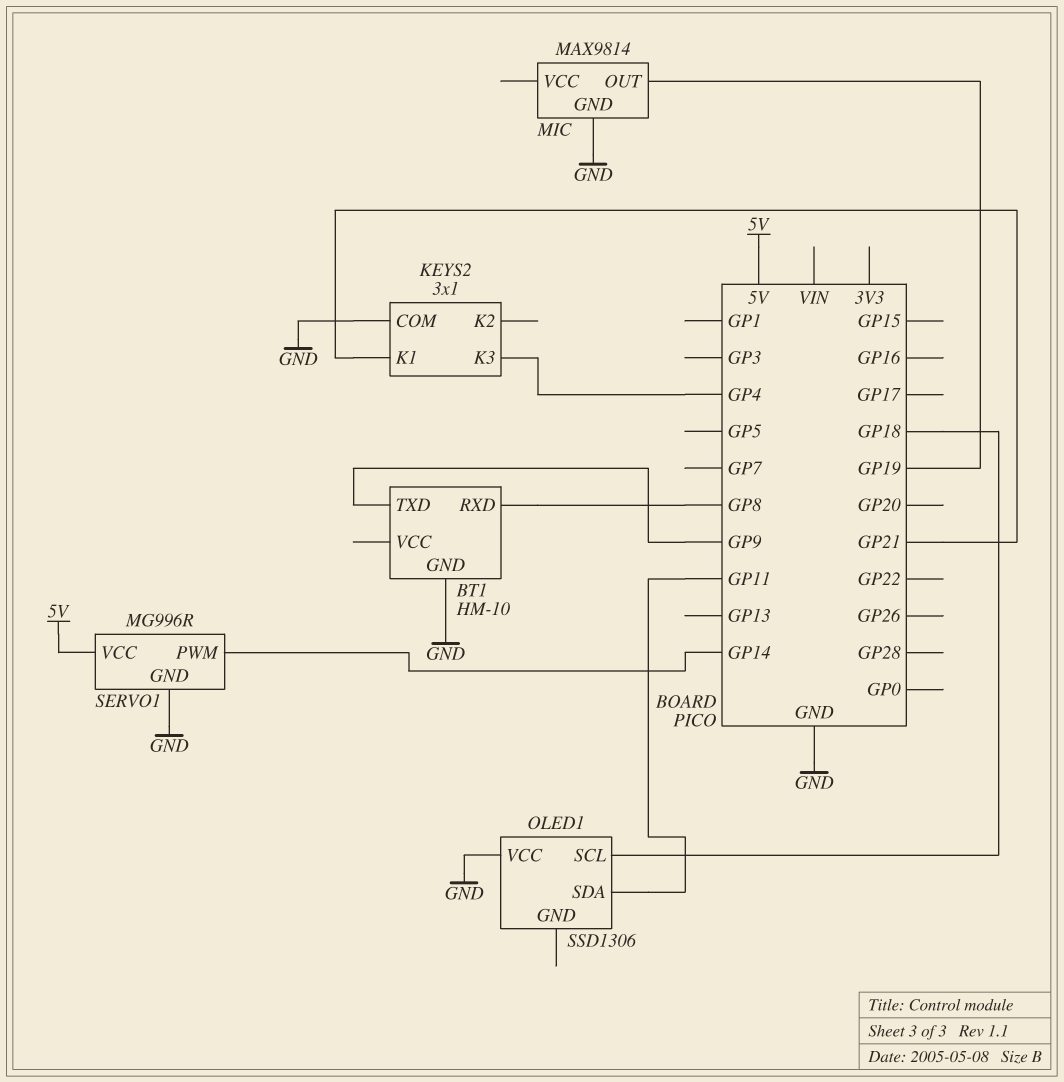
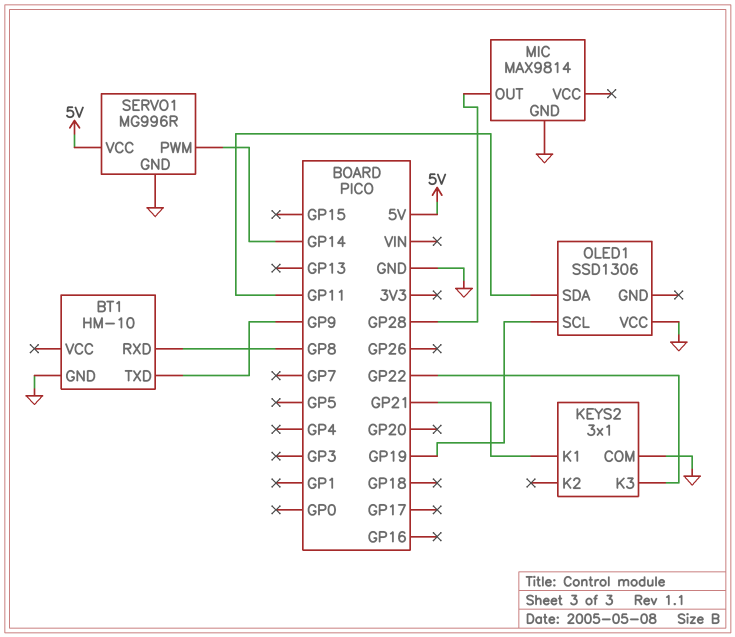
KEYS2 pin K3: GP4 -> GP22
MIC pin OUT: GP19 -> GP28
OLED1 pin SCL: GP18 -> GP19

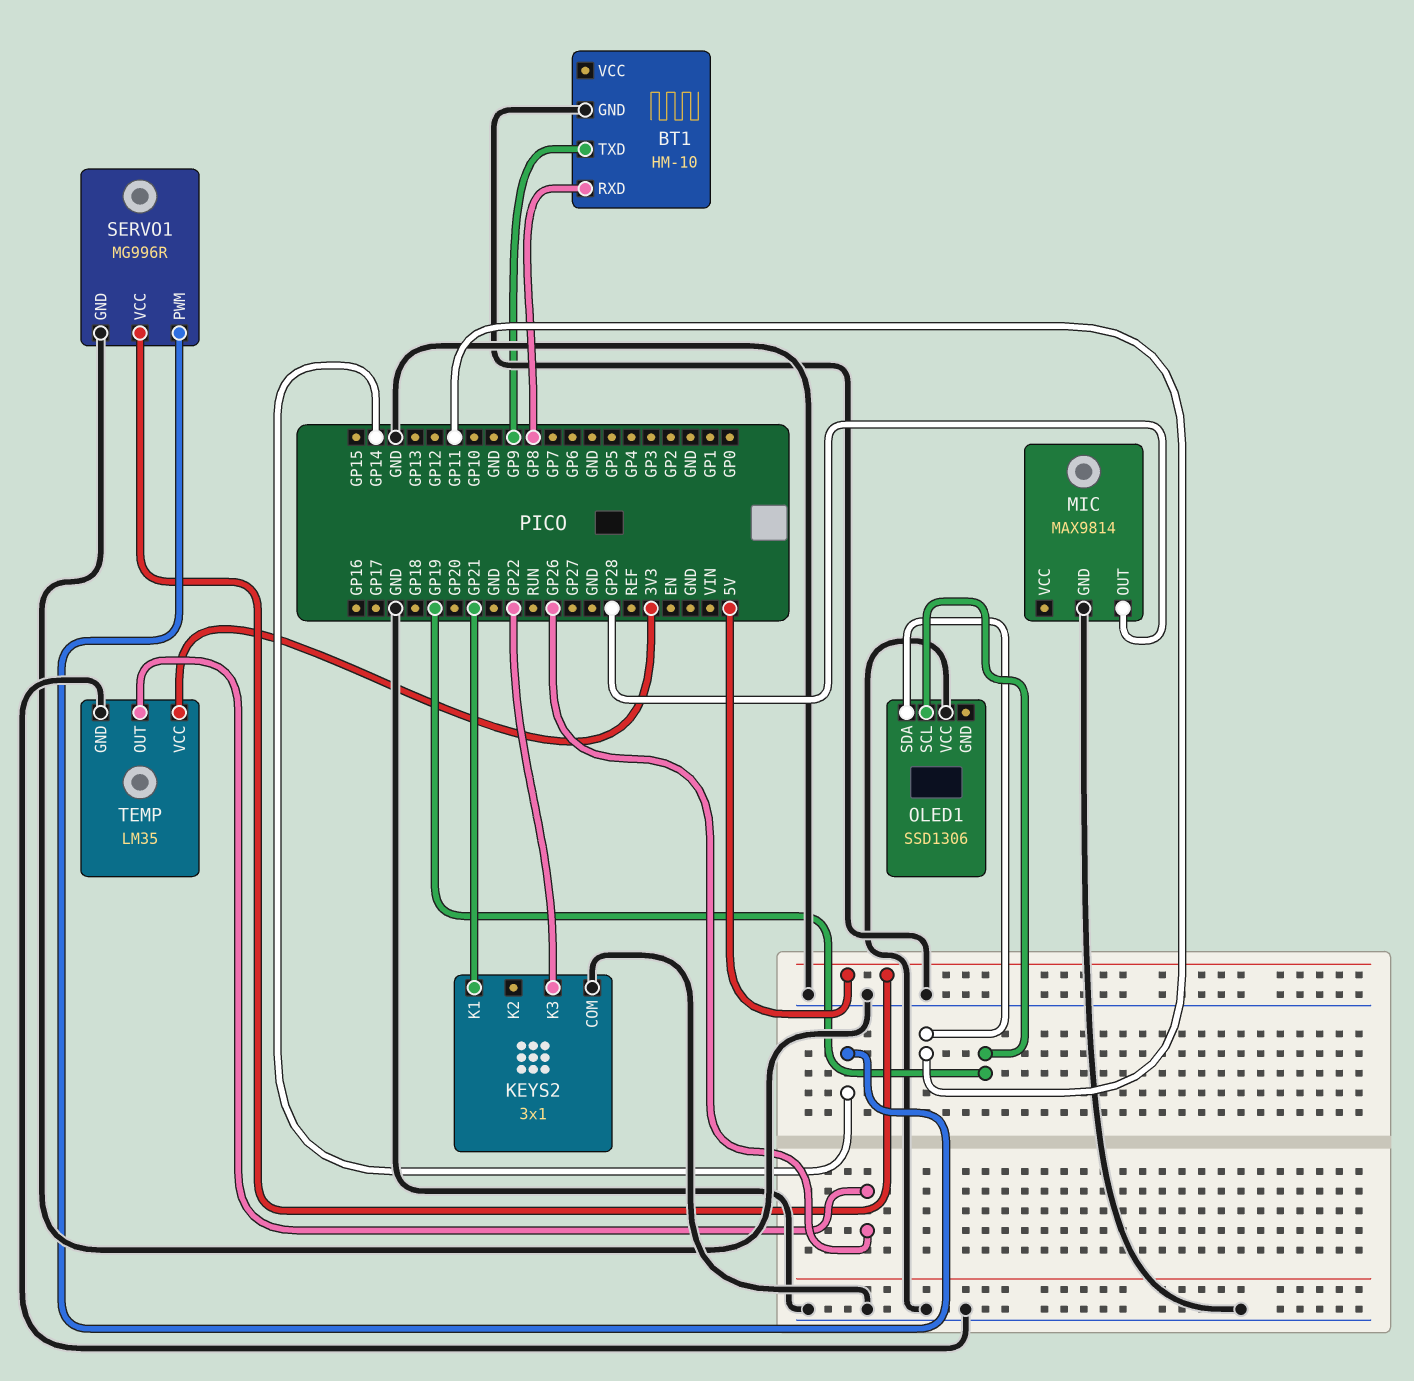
TEMP: none -> LM35
TEMP pin GND: none -> GND
TEMP pin OUT: none -> GP26
TEMP pin VCC: none -> 3V3

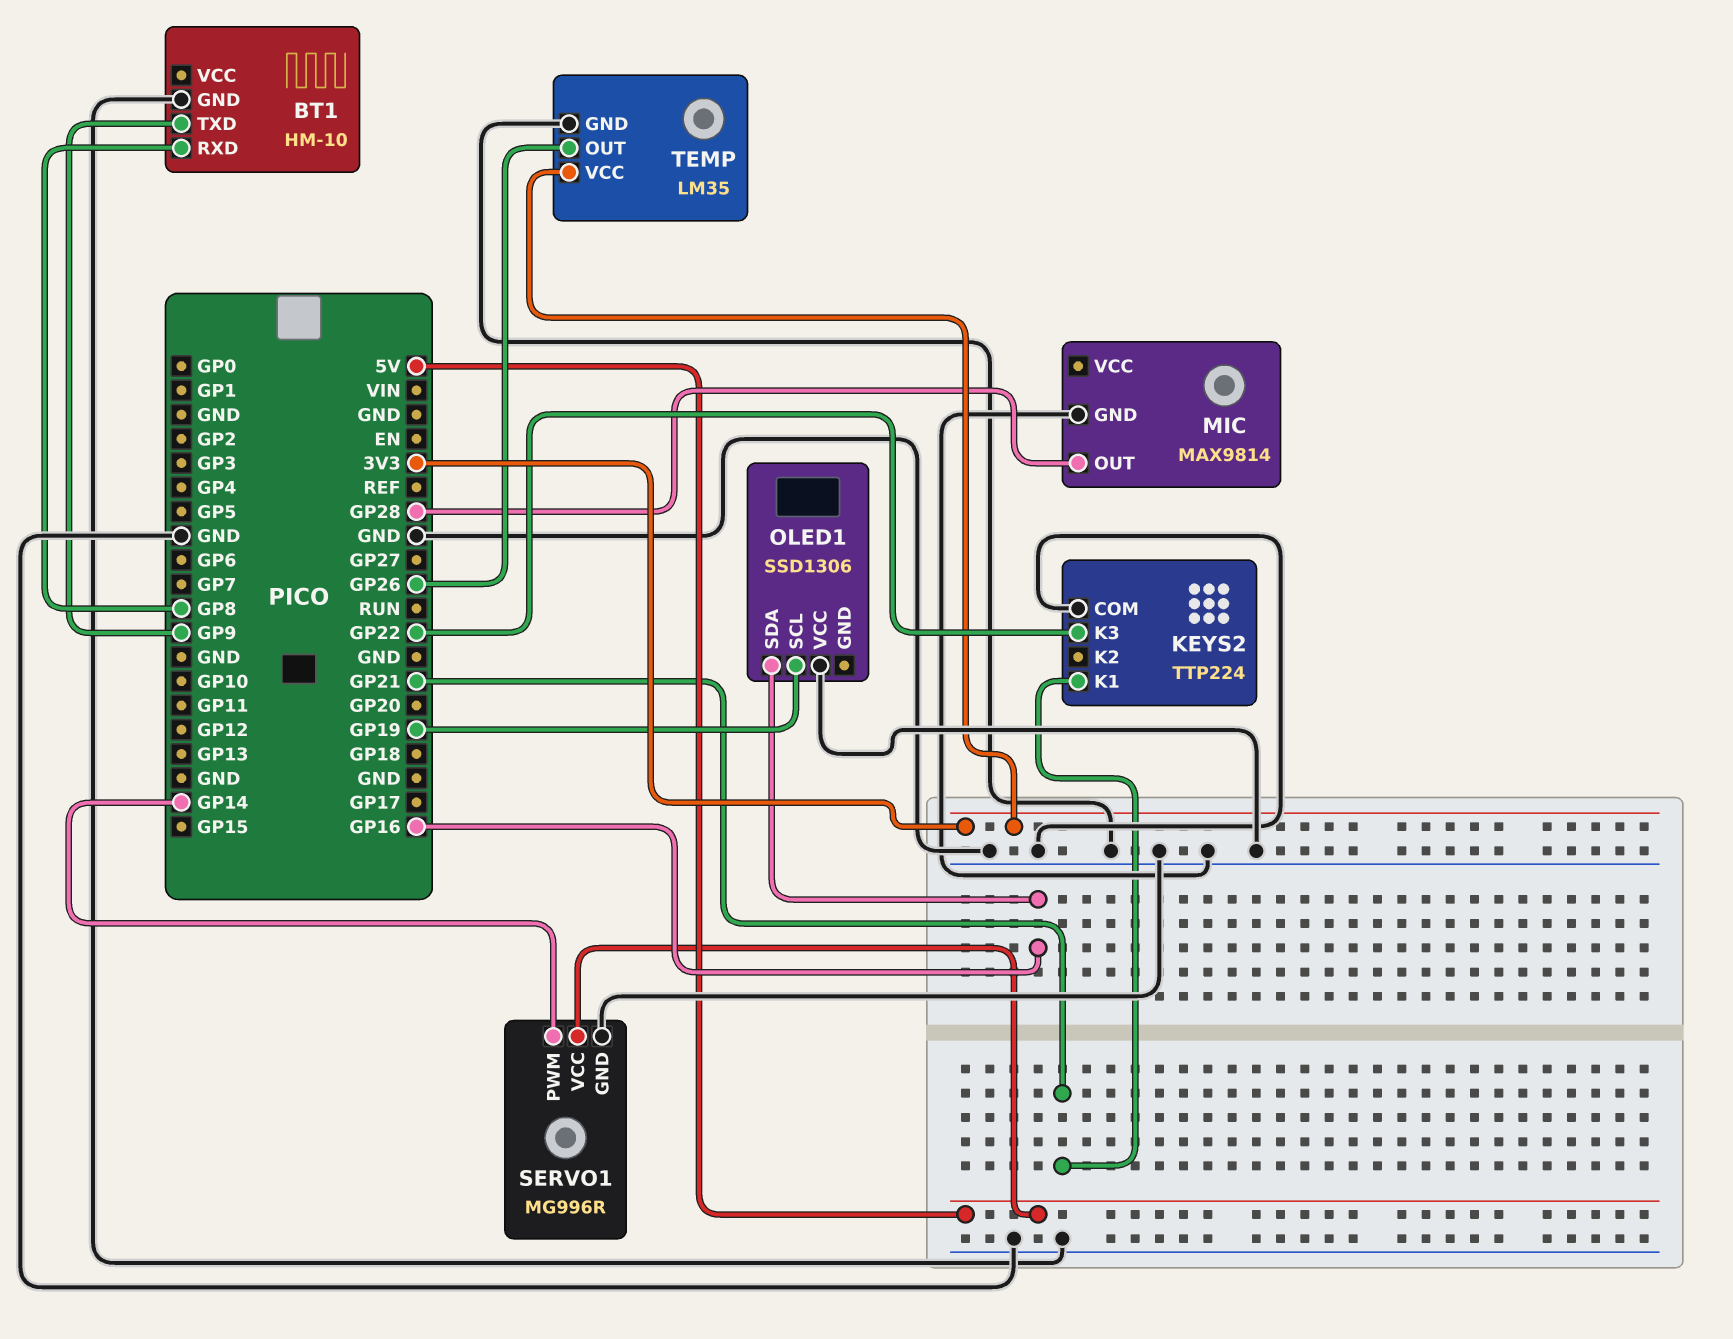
KEYS2: 3x1 -> TTP224
OLED1 pin SDA: GP11 -> GP16

